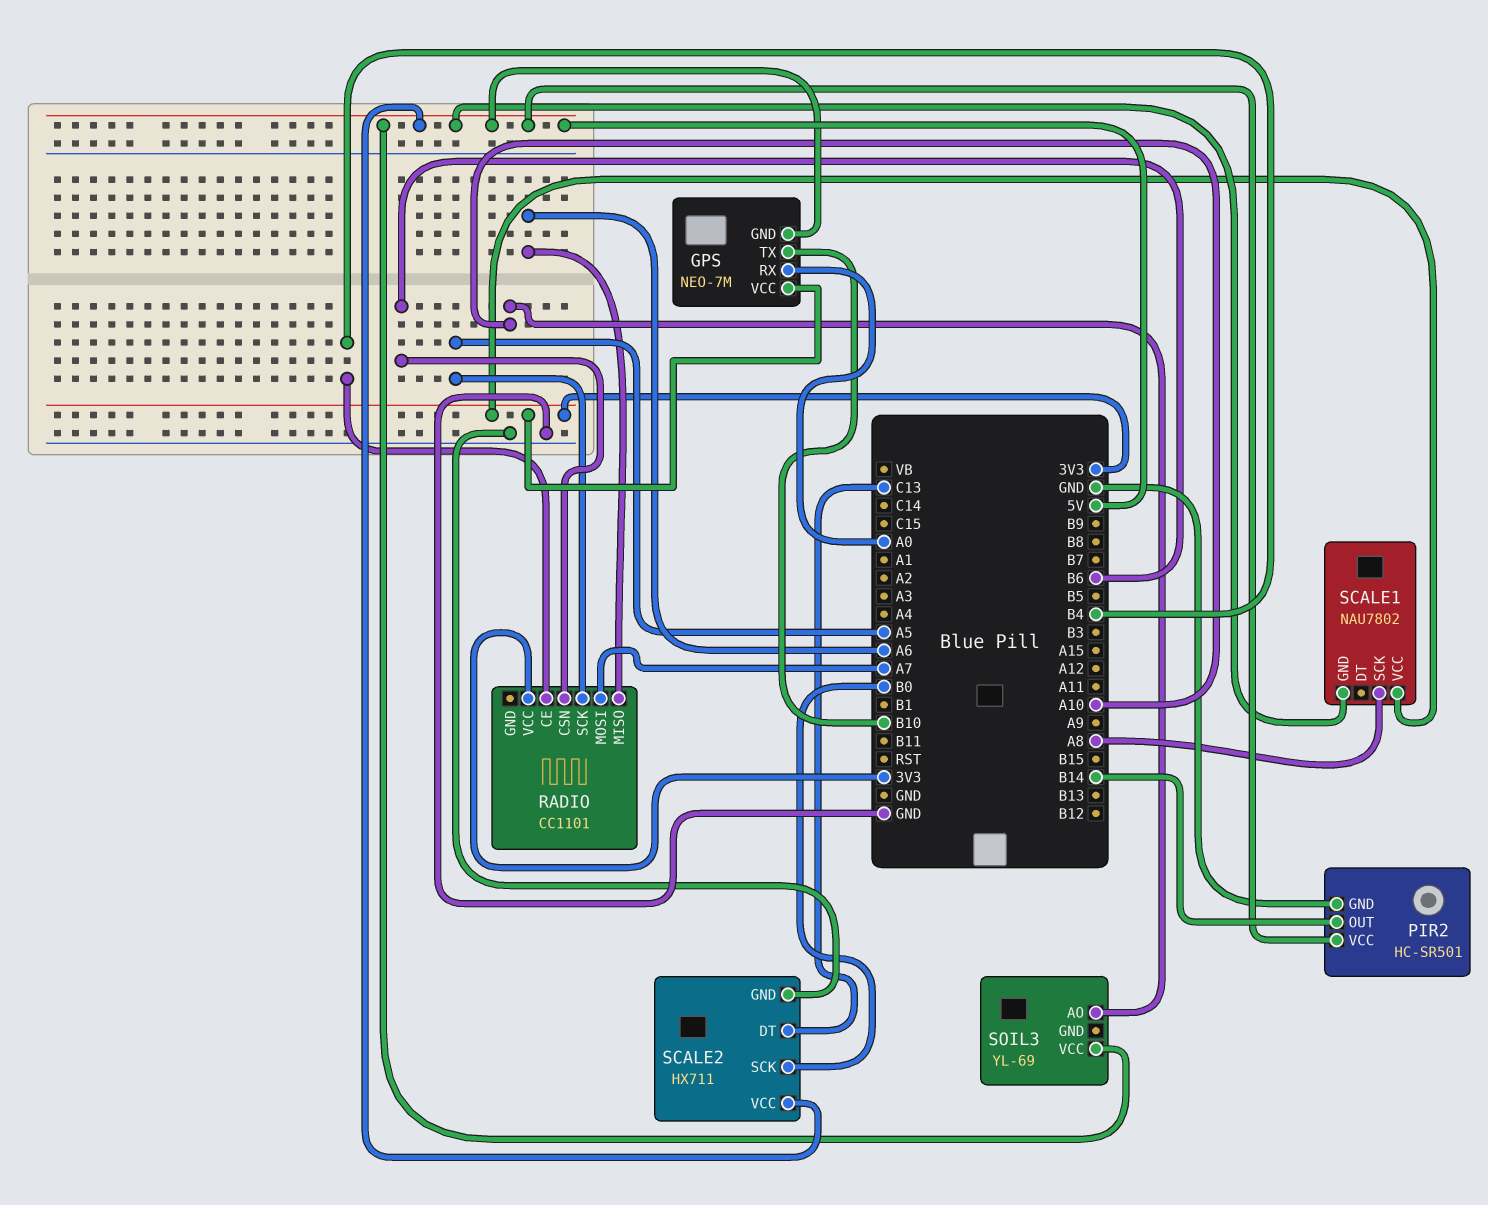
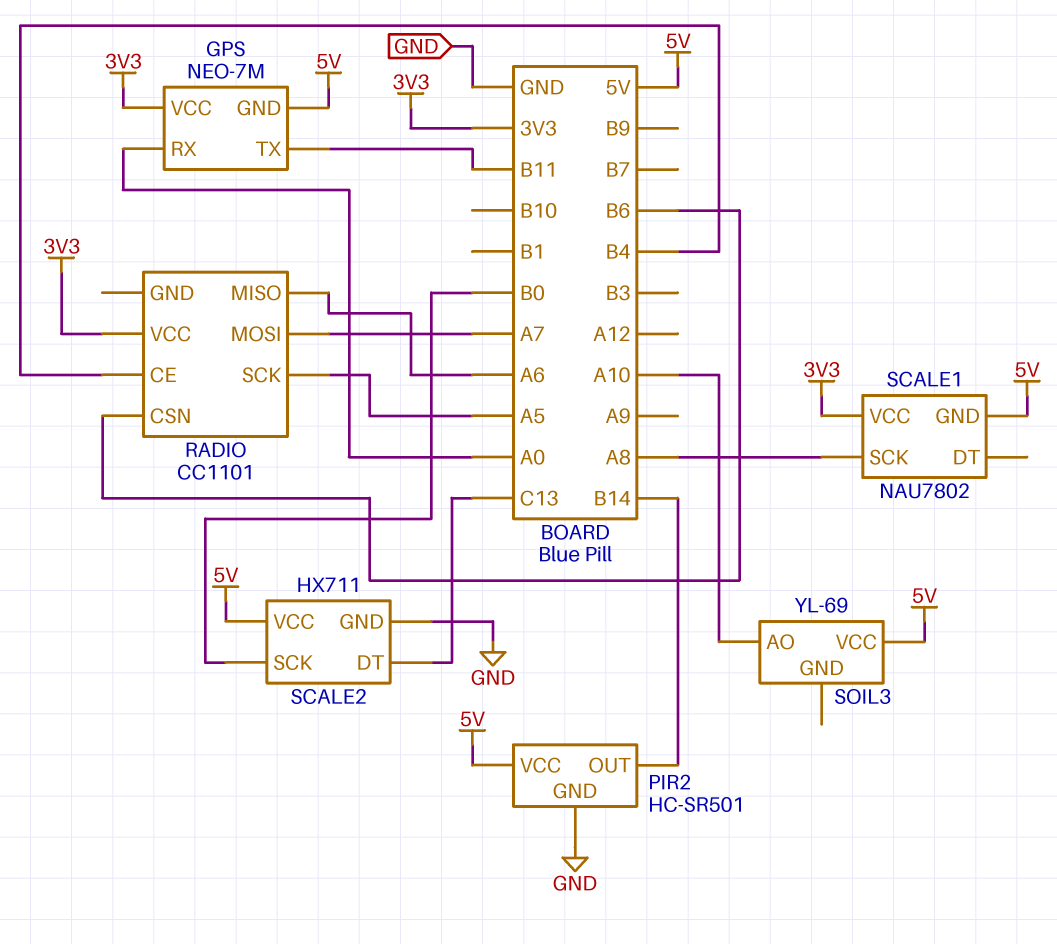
GPS pin TX: B10 -> B11

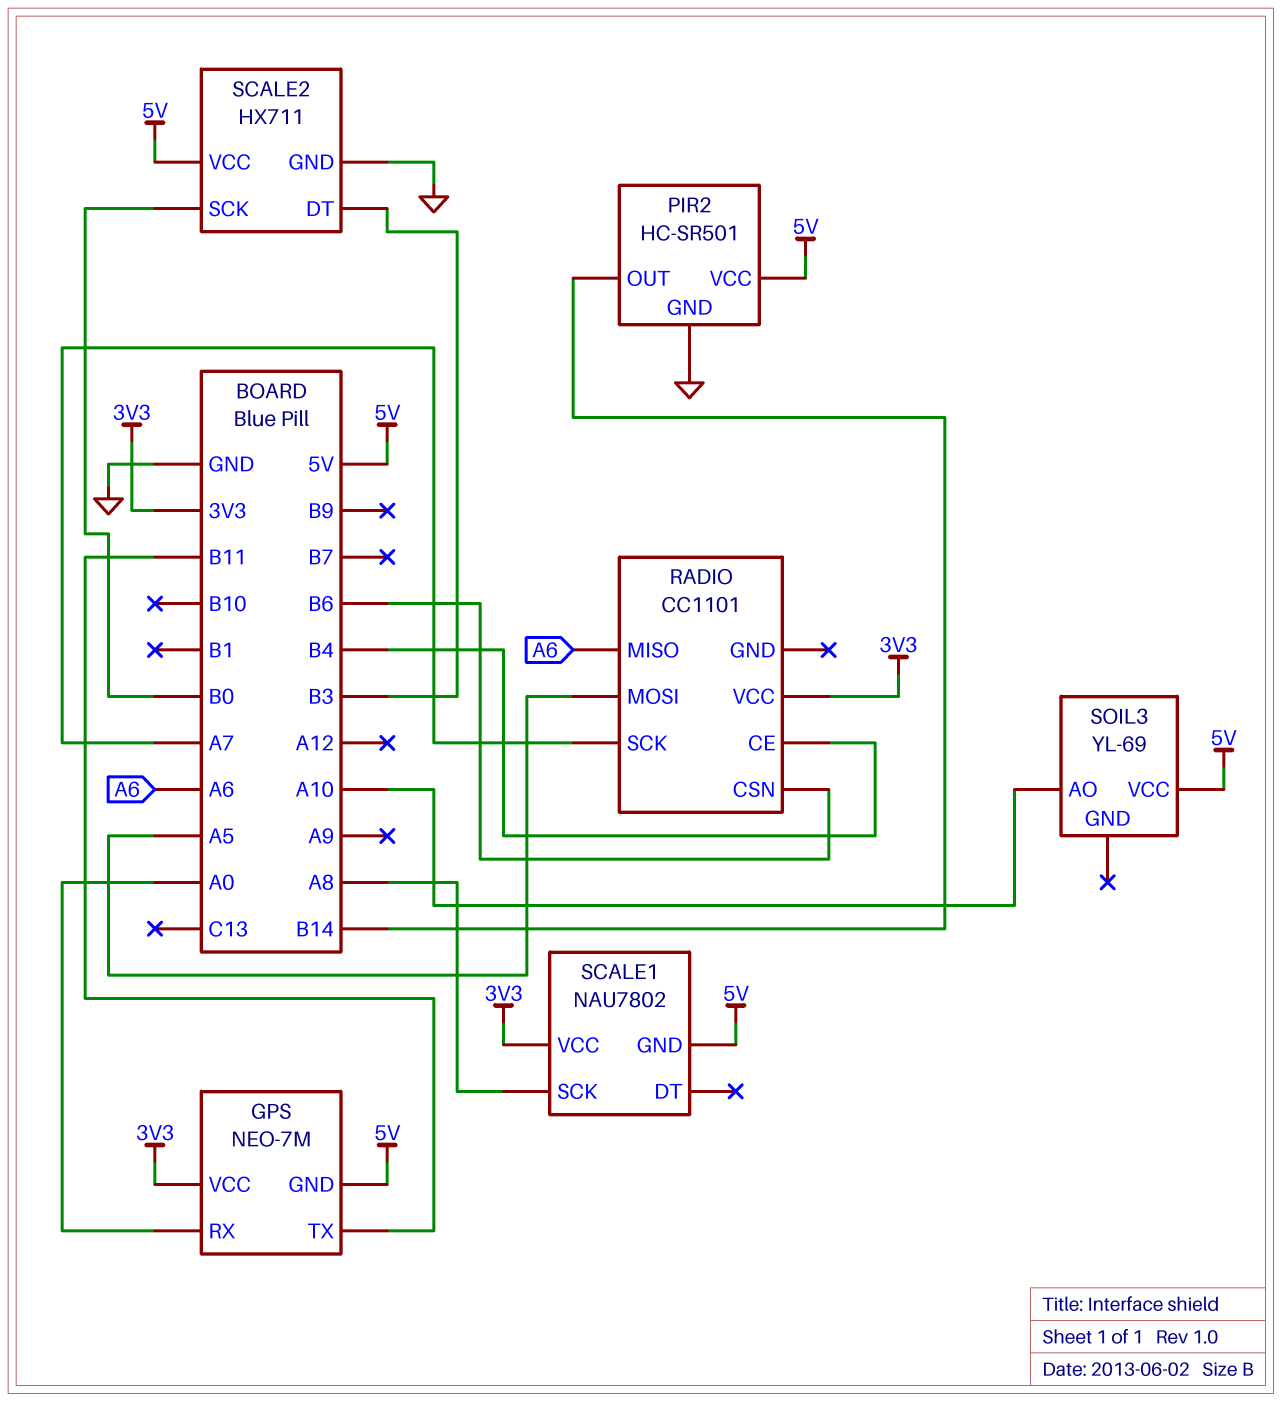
RADIO pin MOSI: A7 -> A5
RADIO pin SCK: A5 -> A7
SCALE2 pin DT: C13 -> B3

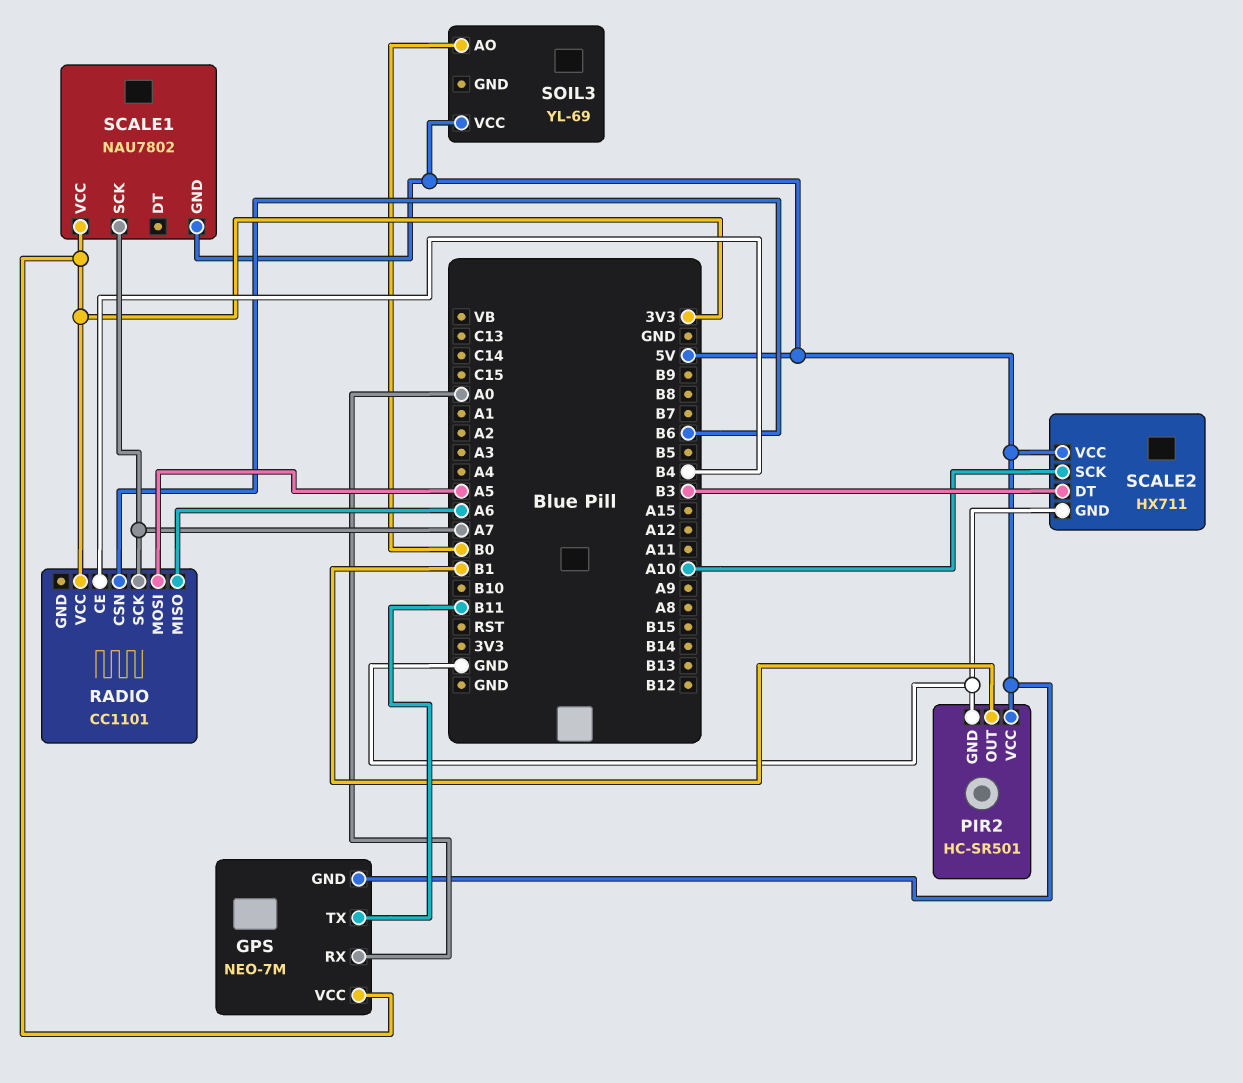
PIR2 pin OUT: B14 -> B1
SCALE1 pin SCK: A8 -> A7
SCALE2 pin SCK: B0 -> A10
SOIL3 pin AO: A10 -> B0

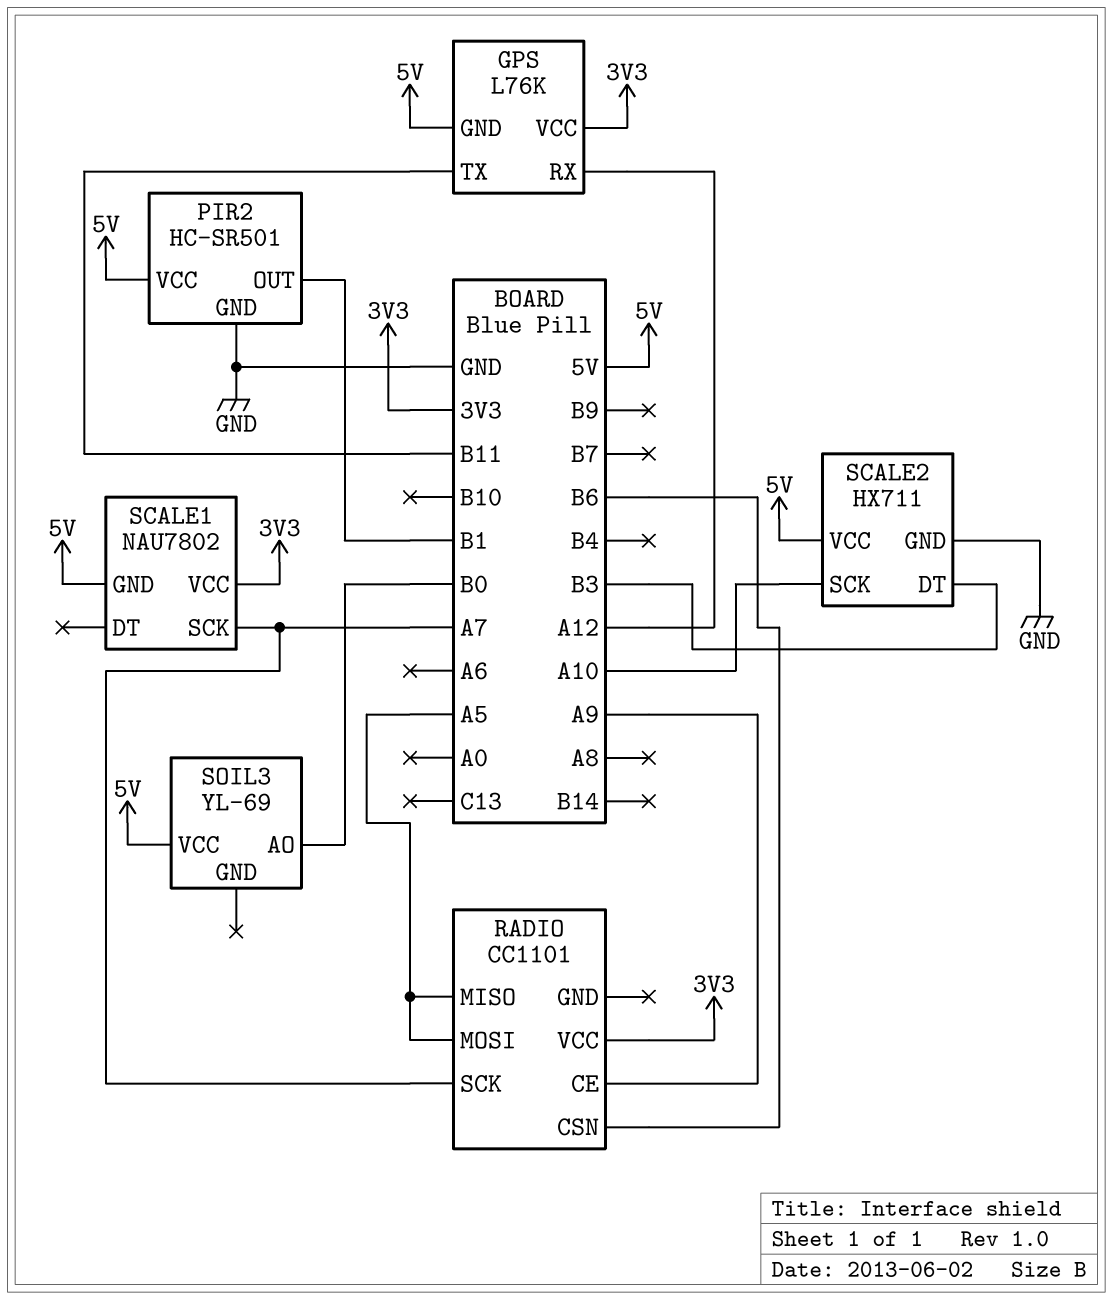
GPS: NEO-7M -> L76K
GPS pin RX: A0 -> A12
RADIO pin CE: B4 -> A9
RADIO pin MISO: A6 -> A5

